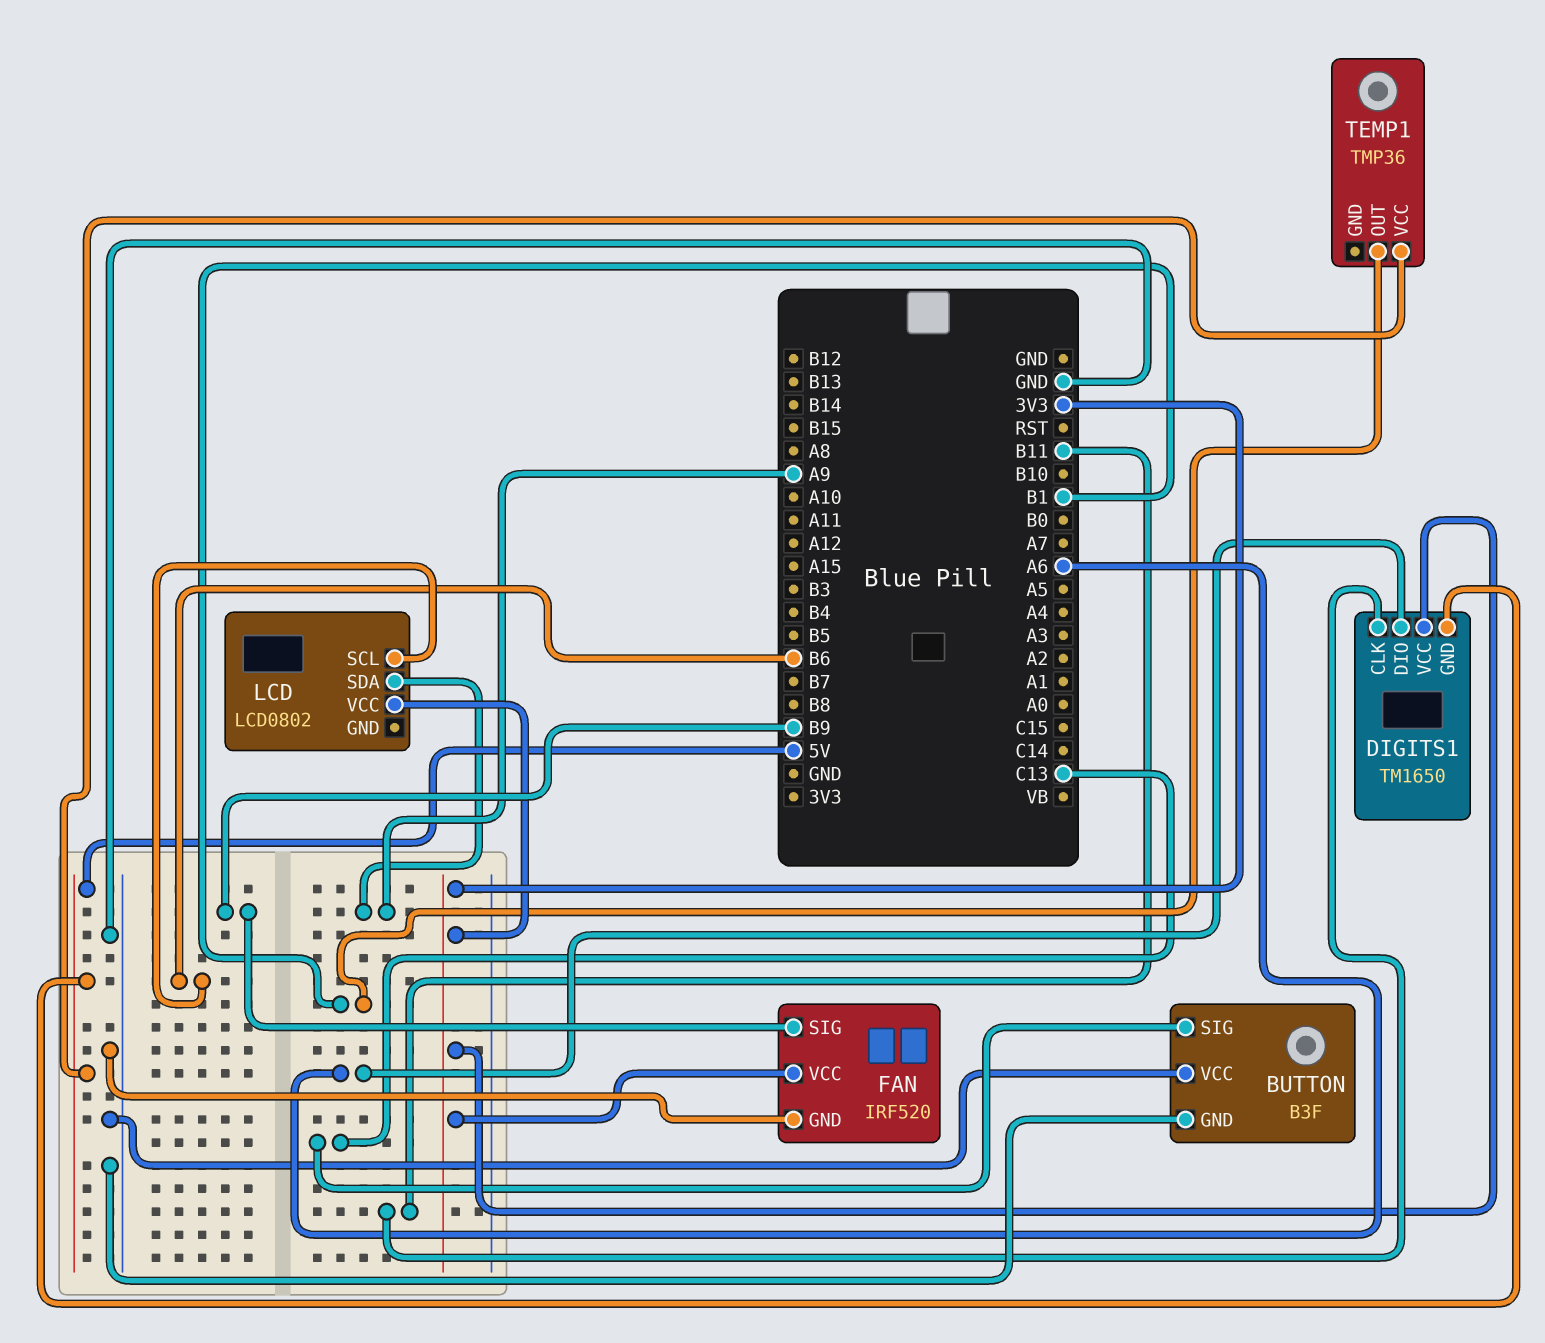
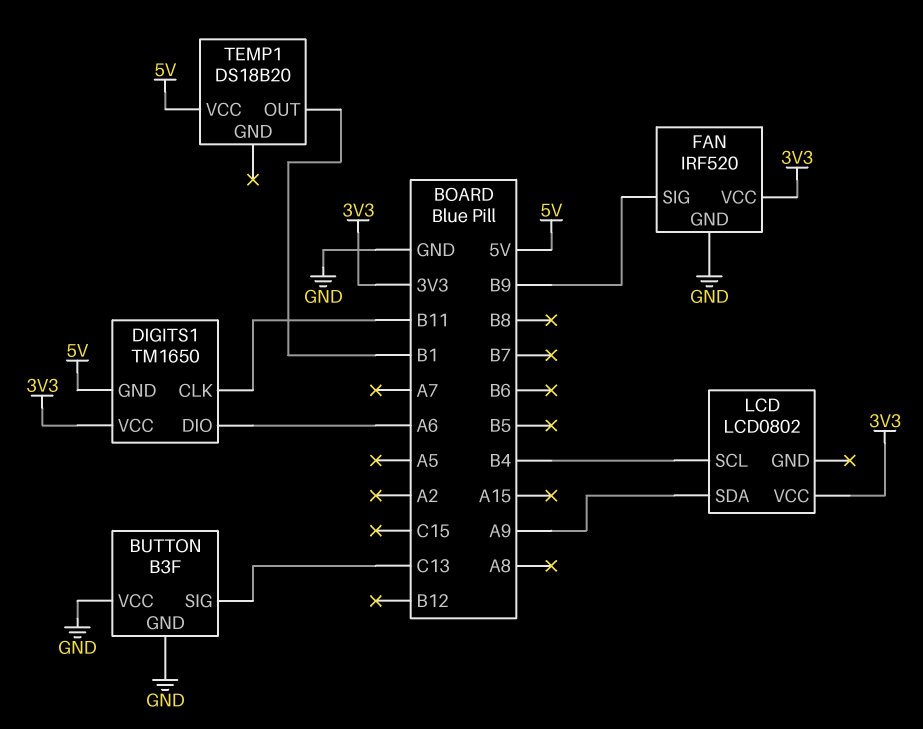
LCD pin SCL: B6 -> B4
TEMP1: TMP36 -> DS18B20

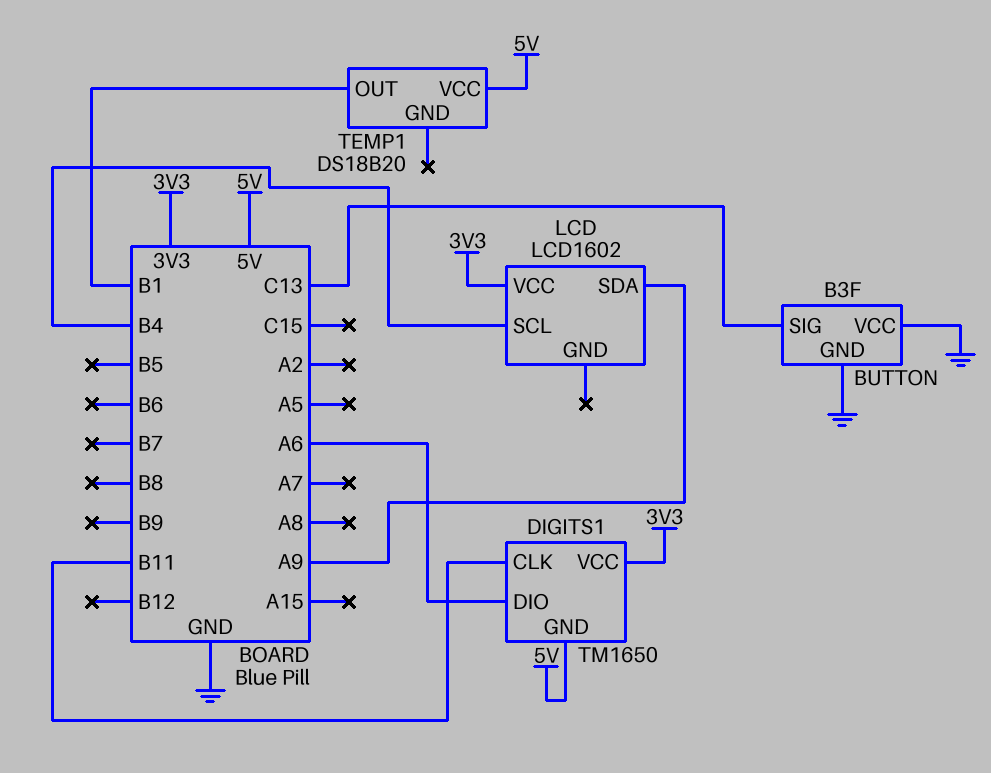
FAN: IRF520 -> none
FAN pin GND: GND -> none
FAN pin SIG: B9 -> none
FAN pin VCC: 3V3 -> none
LCD: LCD0802 -> LCD1602

